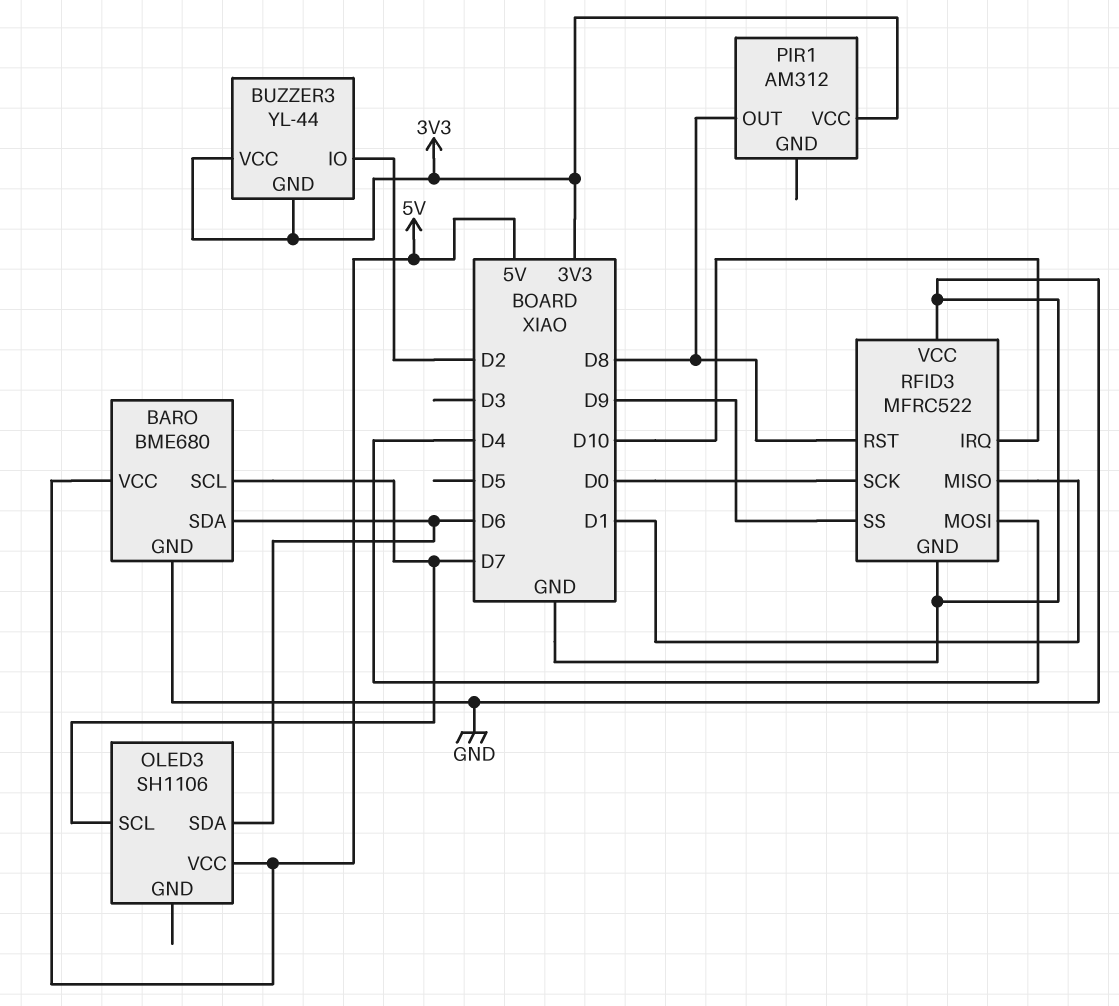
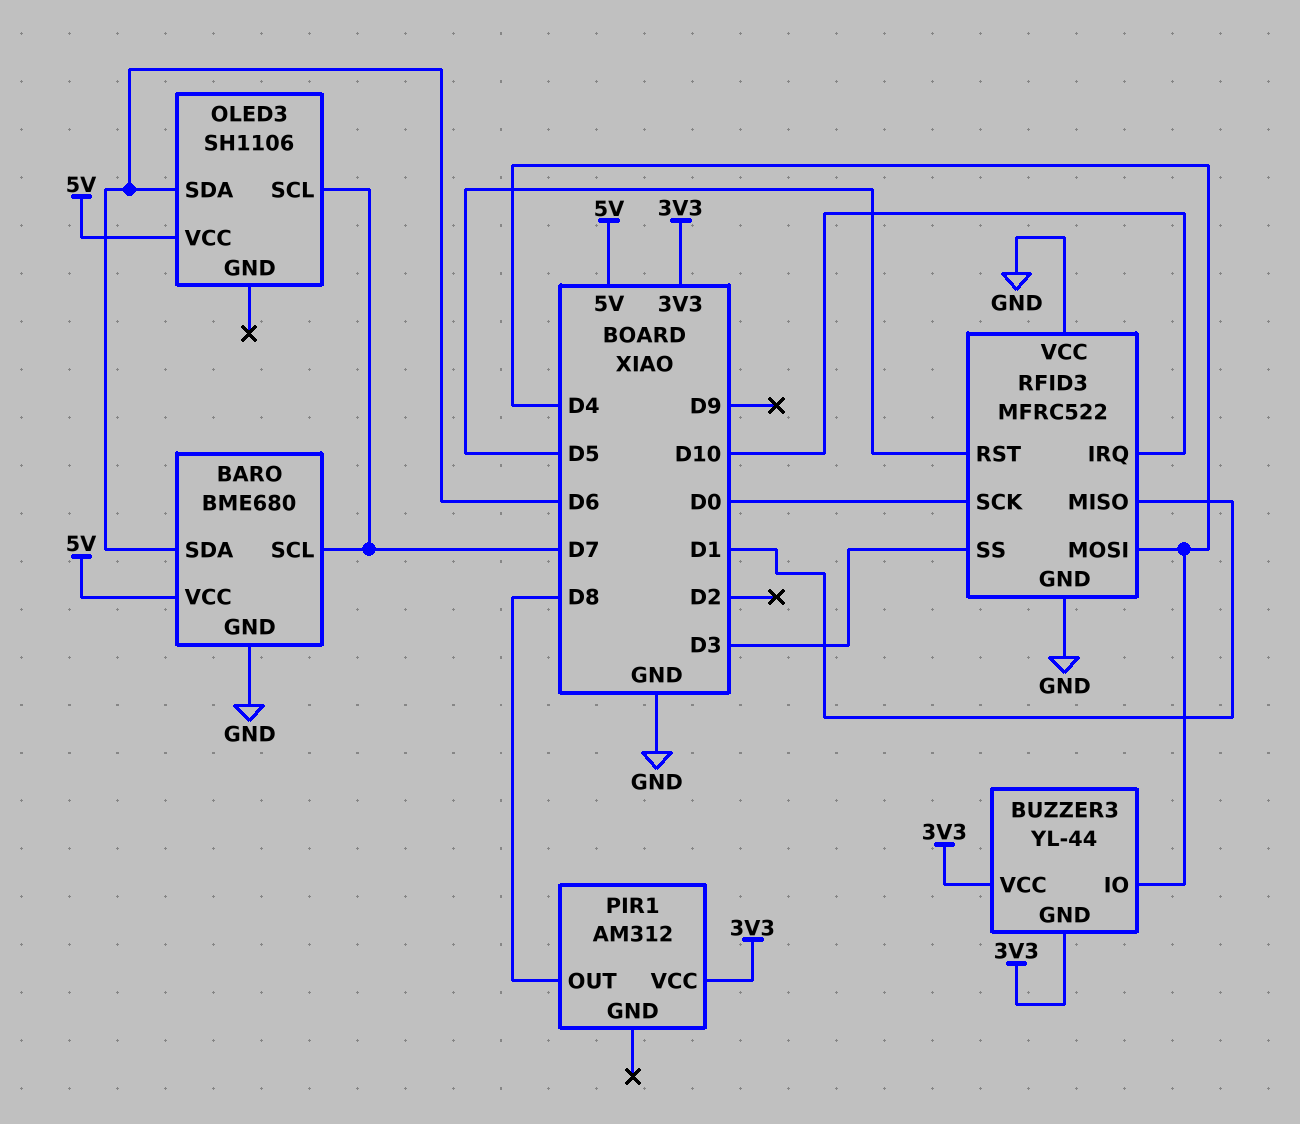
BUZZER3 pin IO: D2 -> D4
RFID3 pin RST: D8 -> D5
RFID3 pin SS: D9 -> D3

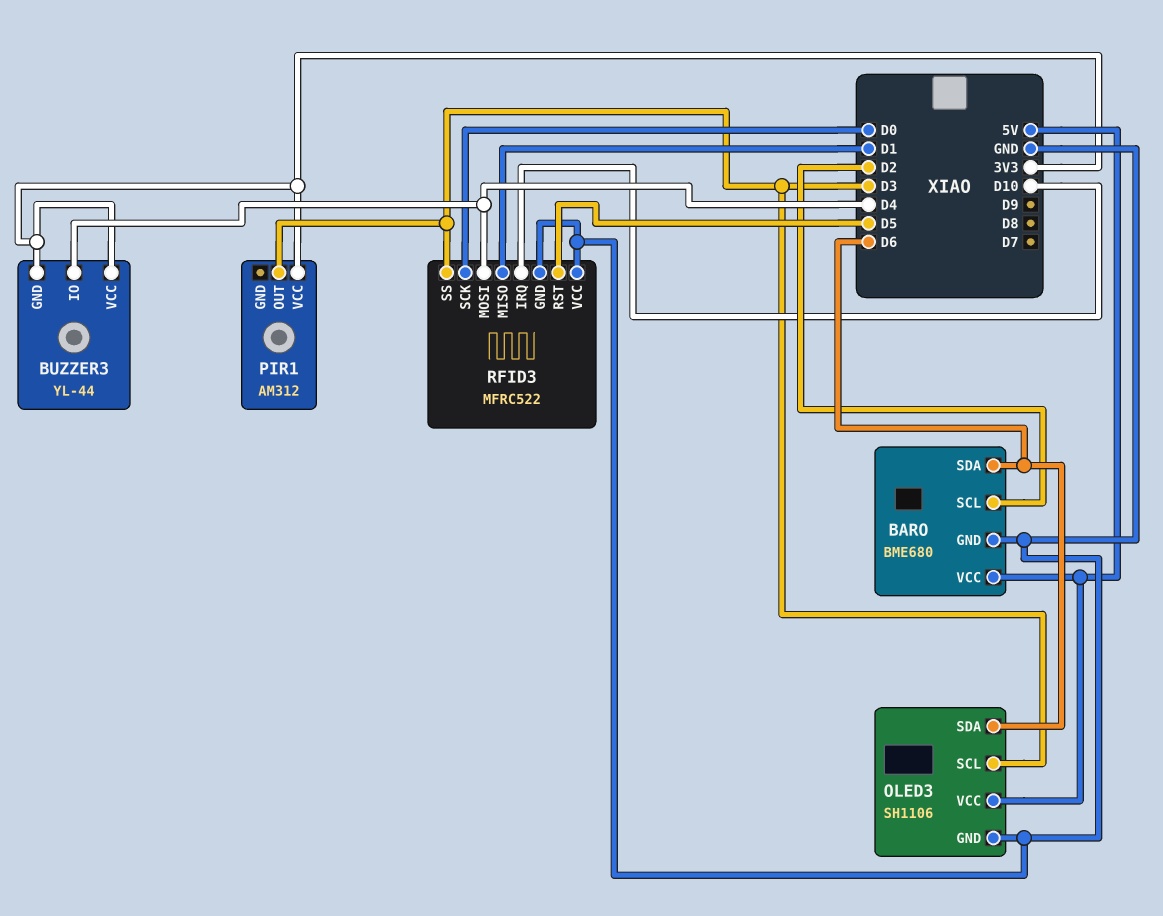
BARO pin SCL: D7 -> D2
OLED3 pin GND: none -> GND
OLED3 pin SCL: D7 -> D3
PIR1 pin OUT: D8 -> D3

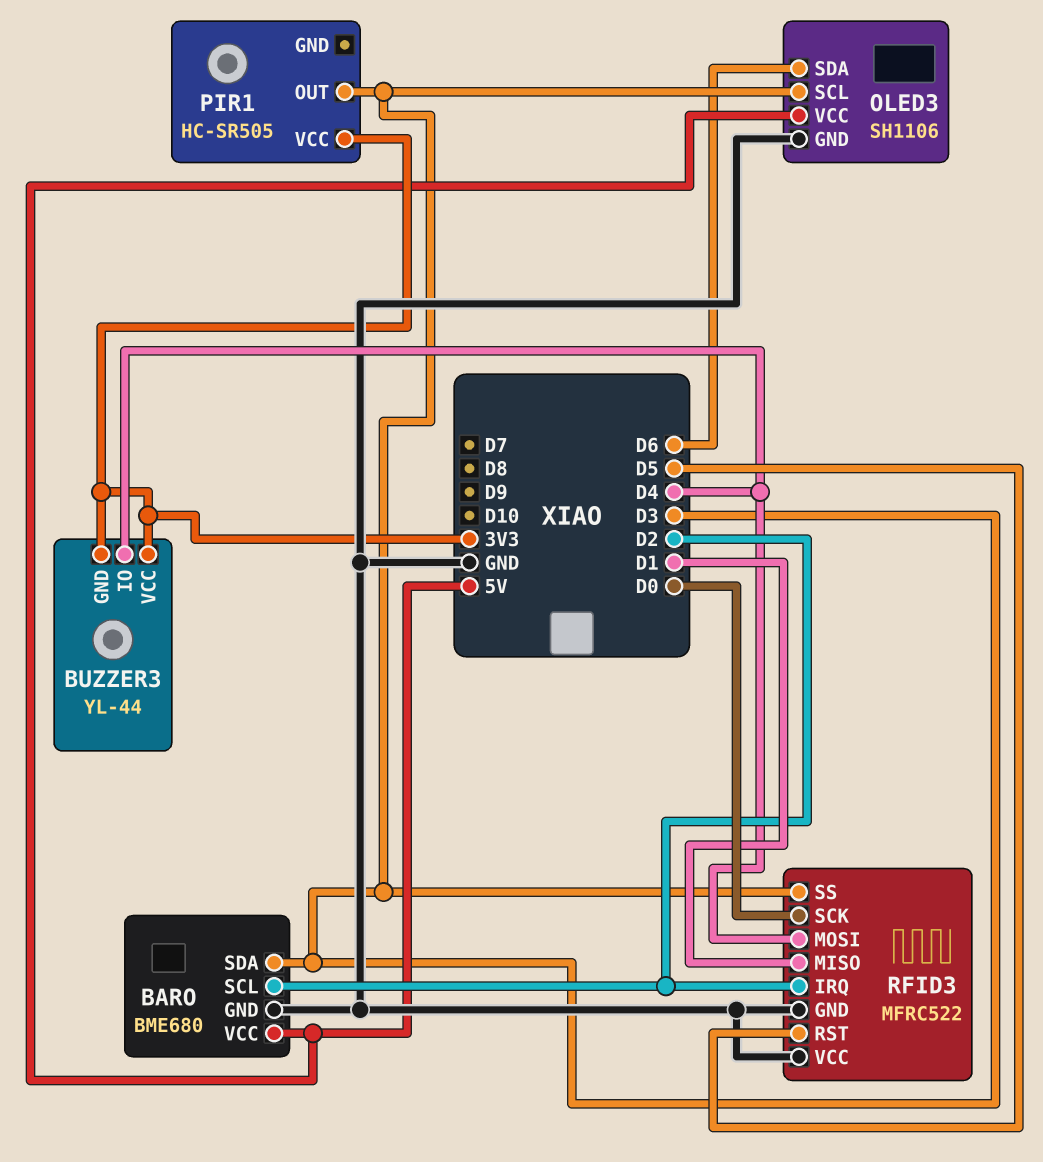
BARO pin SDA: D6 -> D3
PIR1: AM312 -> HC-SR505
RFID3 pin IRQ: D10 -> D2

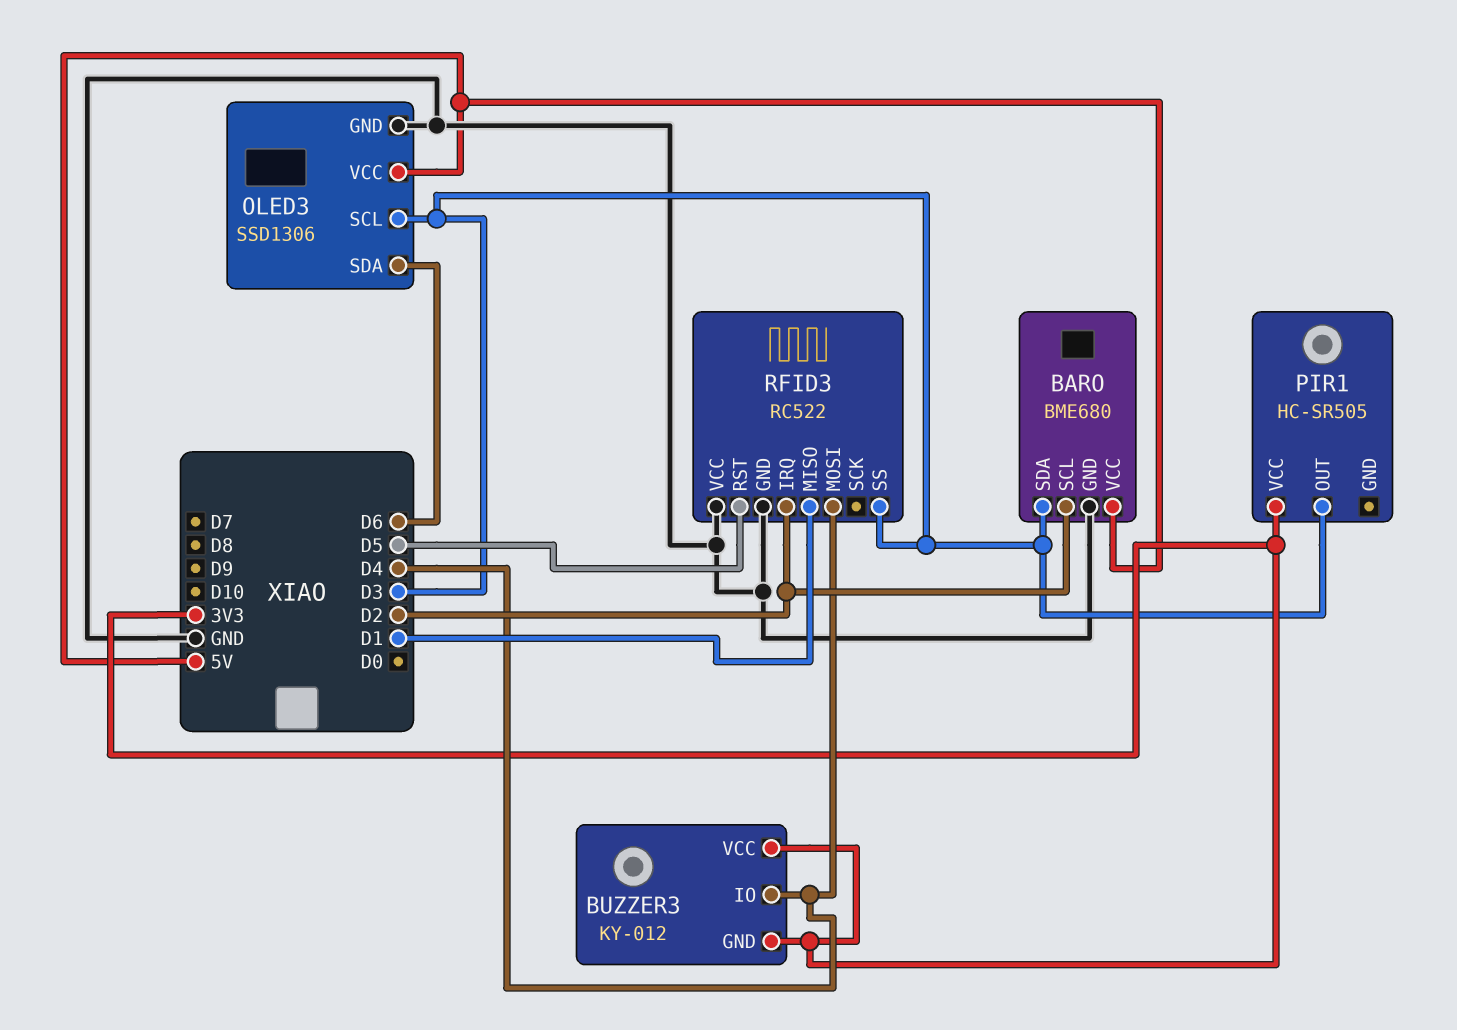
BUZZER3: YL-44 -> KY-012
OLED3: SH1106 -> SSD1306
RFID3: MFRC522 -> RC522
RFID3 pin SCK: D0 -> none

